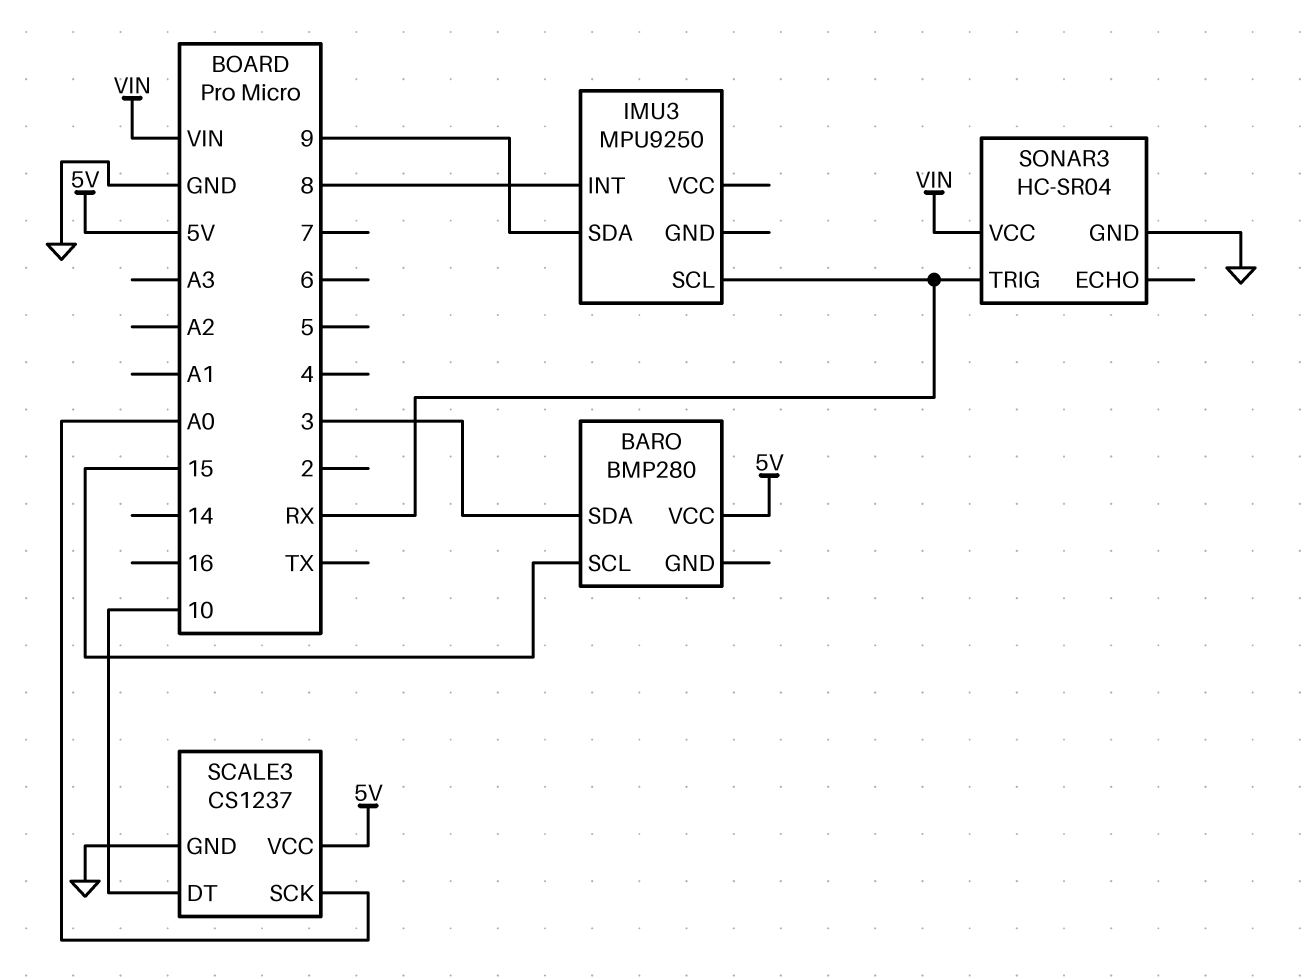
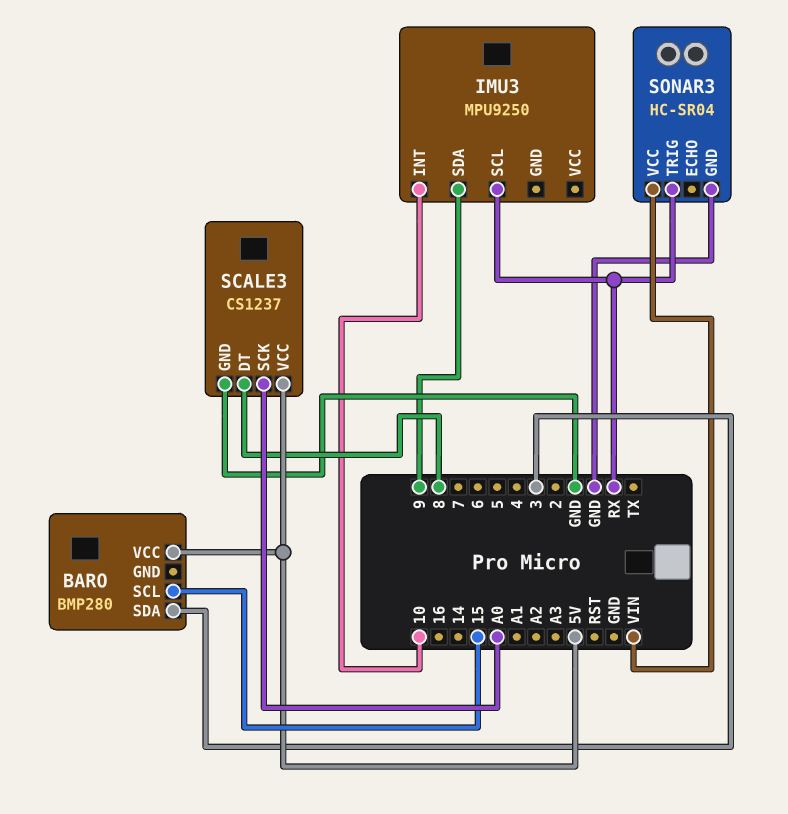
IMU3 pin INT: 8 -> 10
SCALE3 pin DT: 10 -> 8

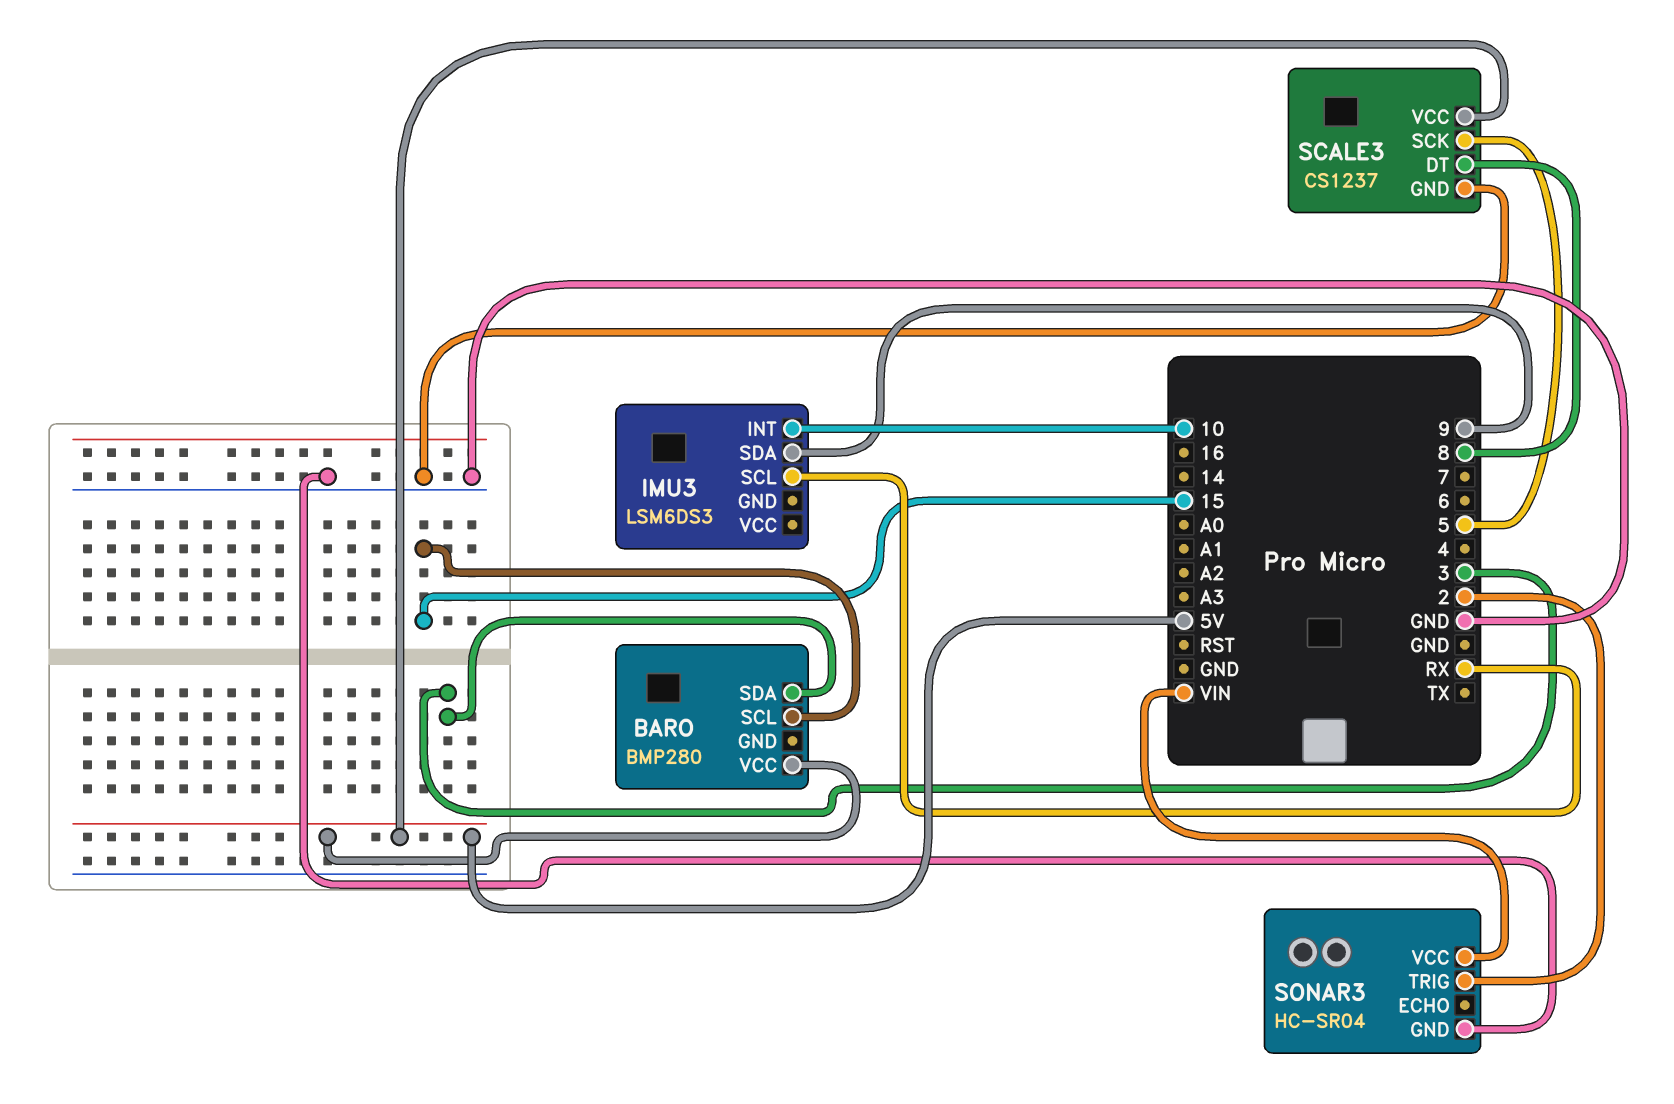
IMU3: MPU9250 -> LSM6DS3
SCALE3 pin SCK: A0 -> 5
SONAR3 pin TRIG: RX -> 2

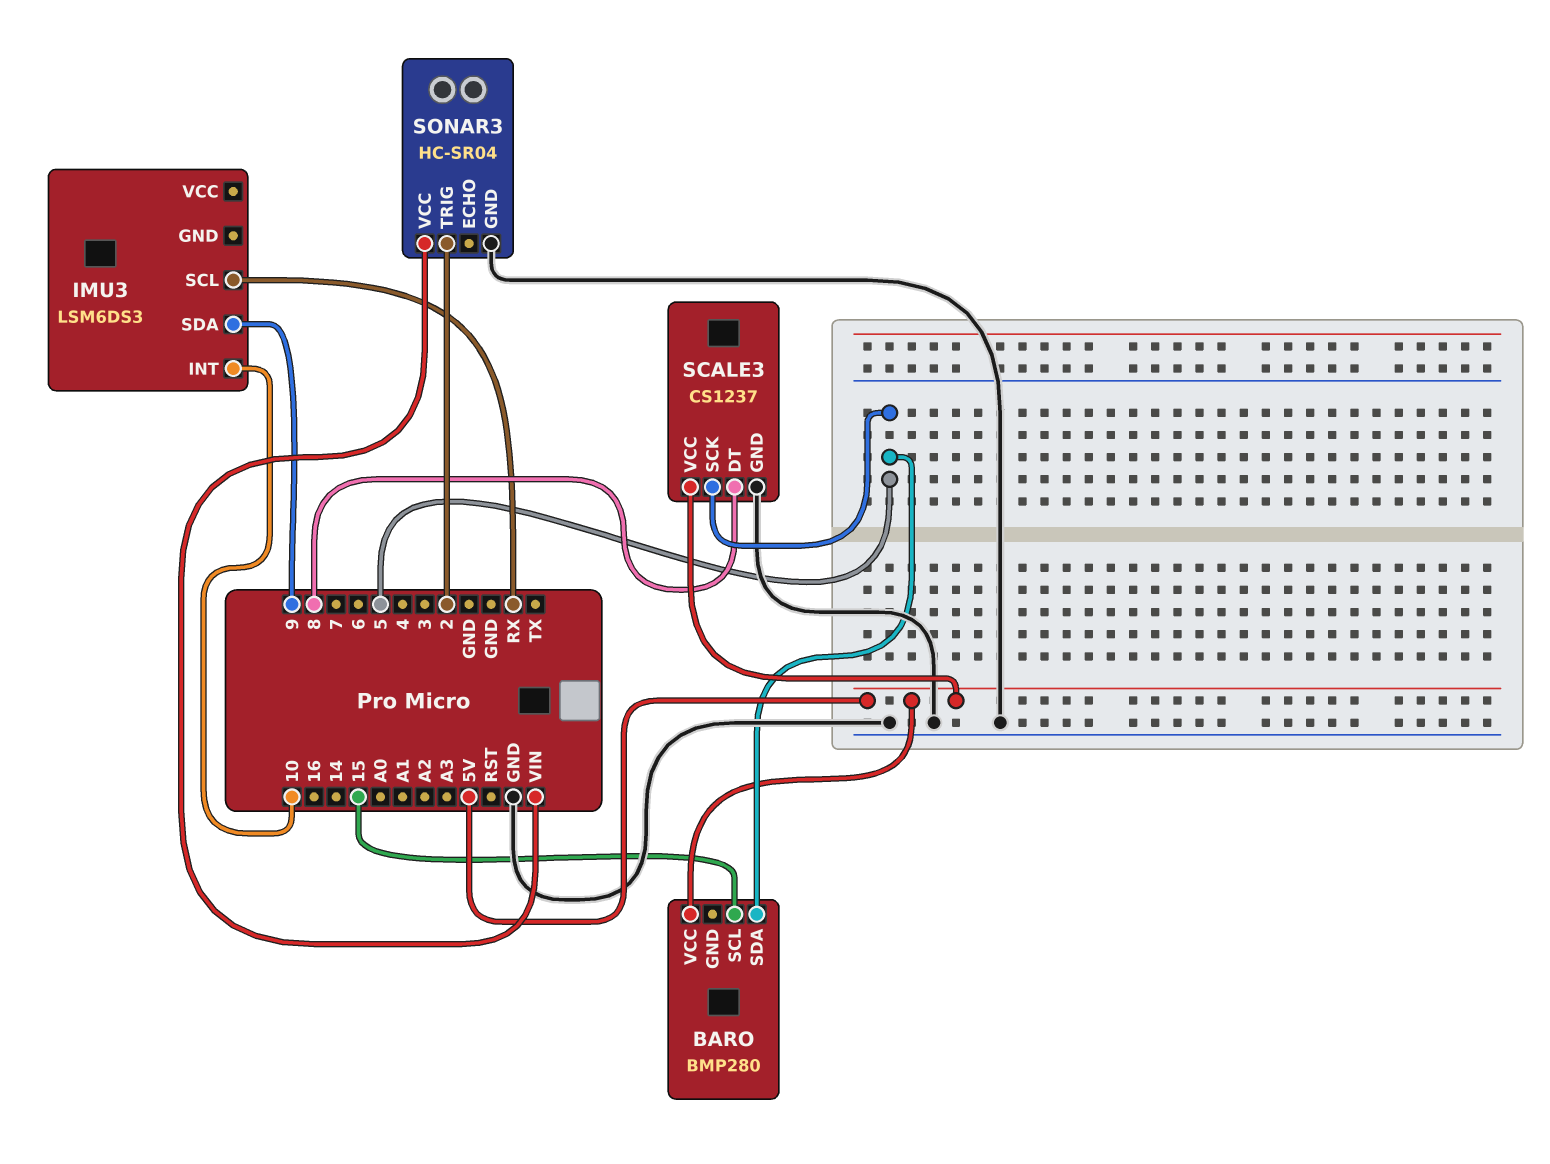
BARO pin SDA: 3 -> 5

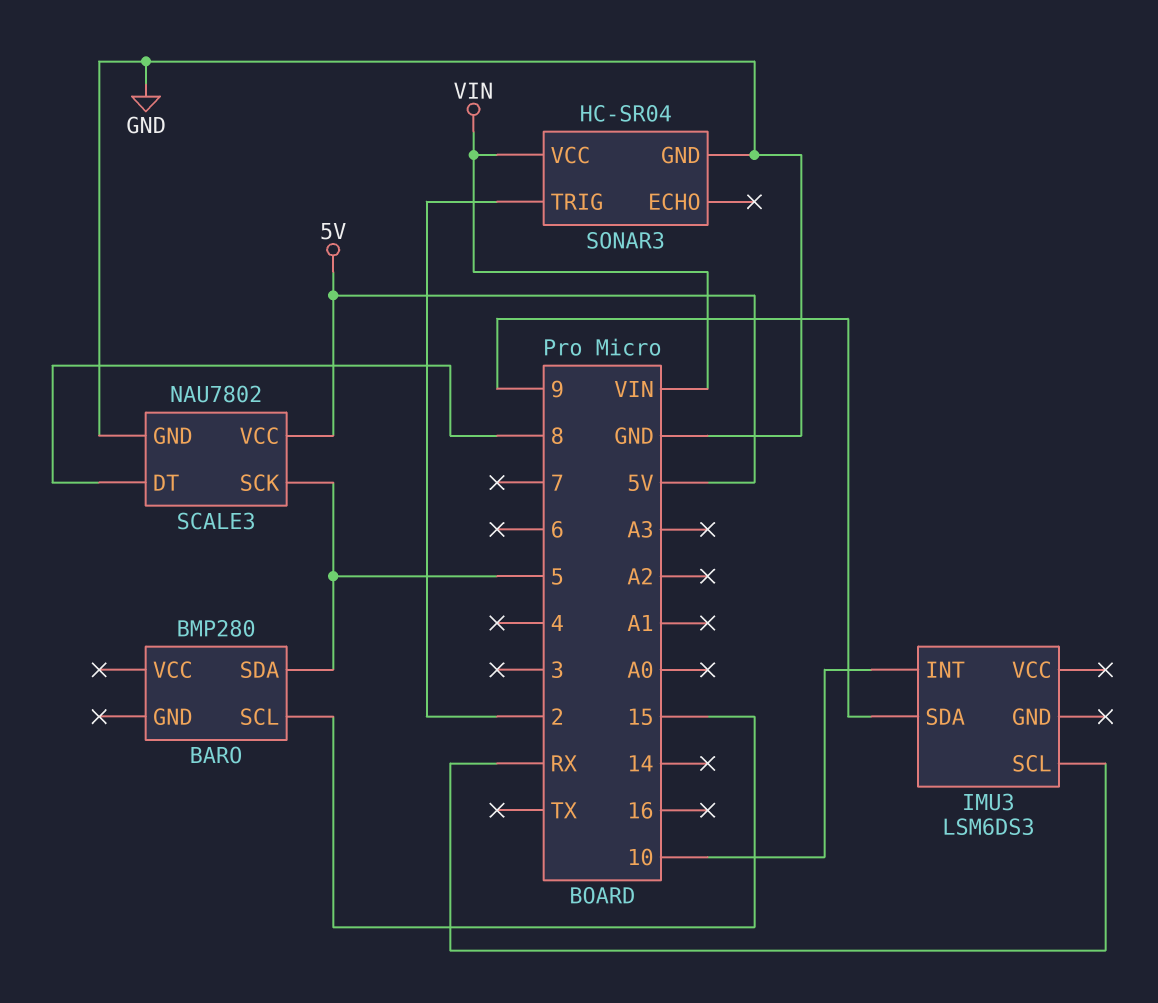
BARO pin VCC: 5V -> none
SCALE3: CS1237 -> NAU7802

